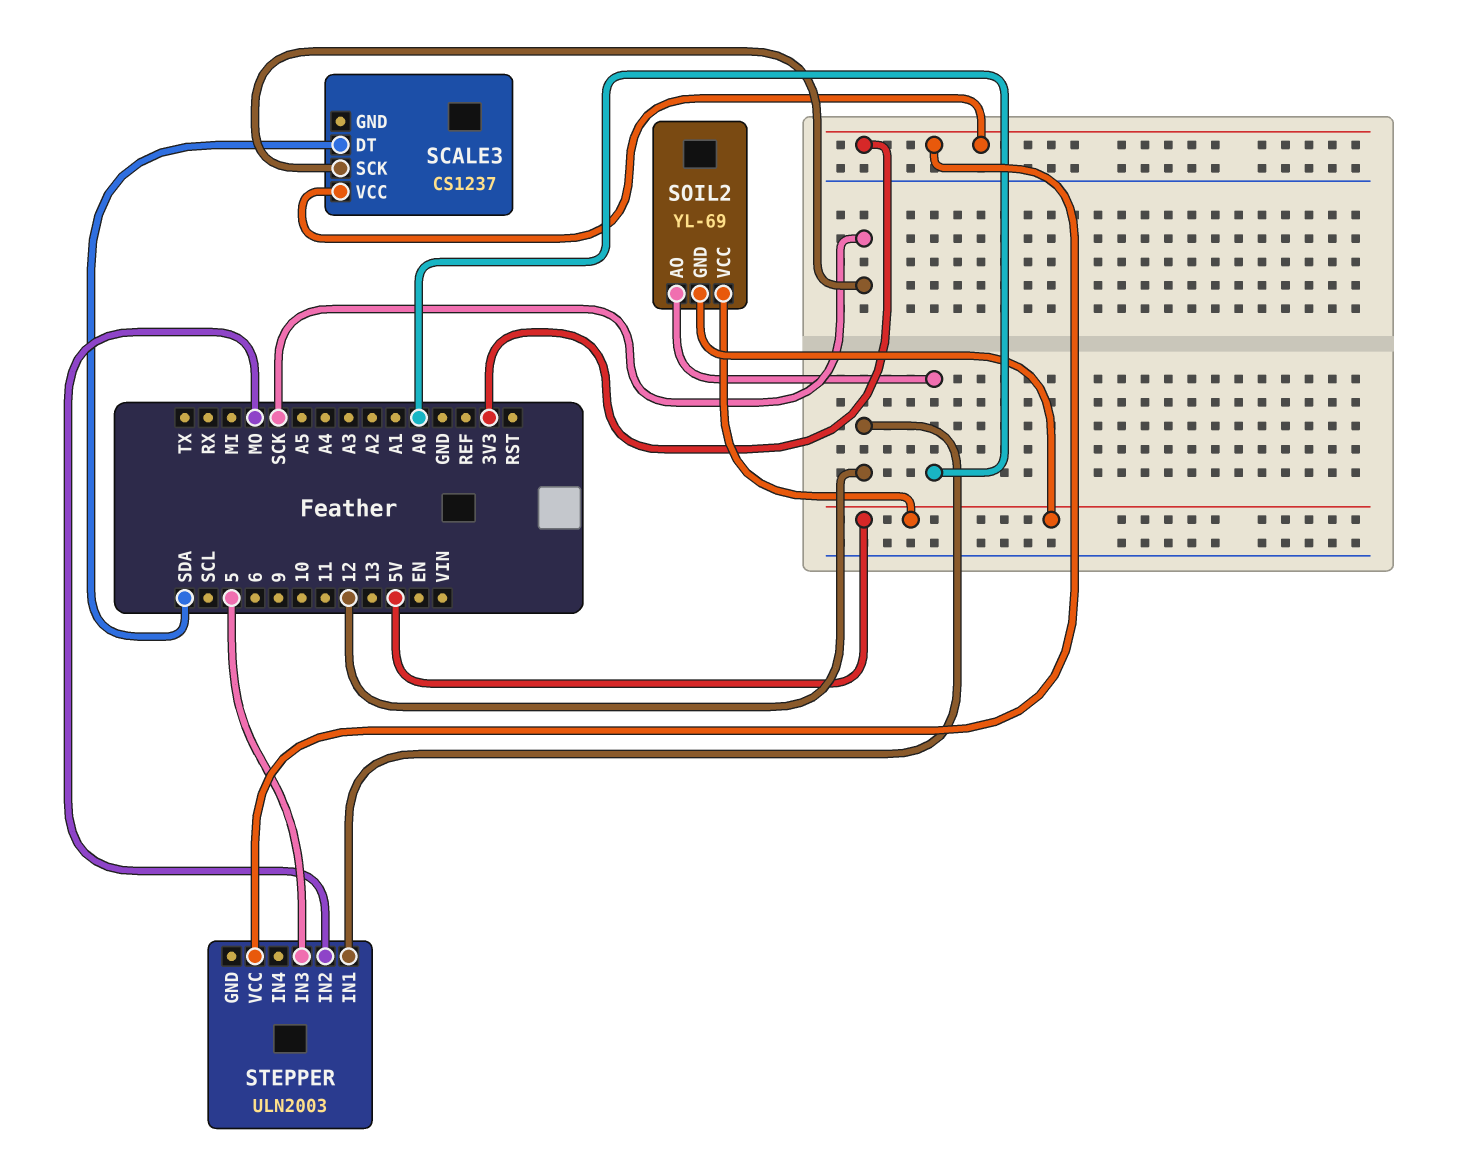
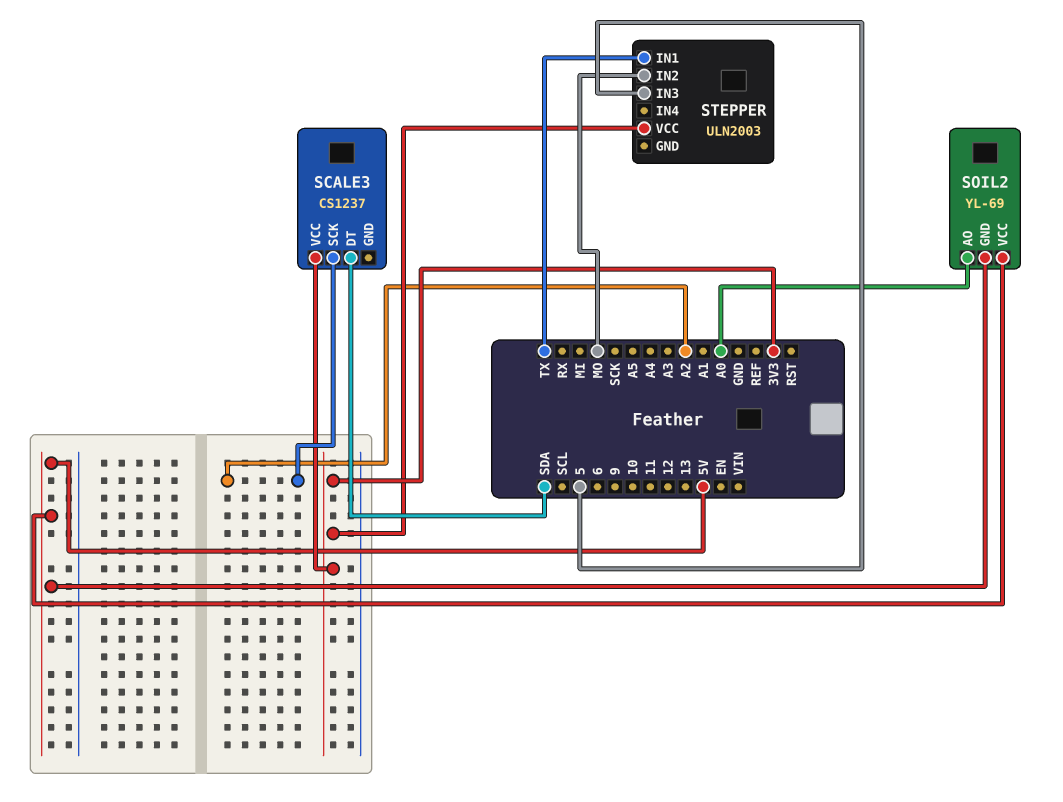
SCALE3 pin SCK: SCK -> A2
STEPPER pin IN1: 12 -> TX

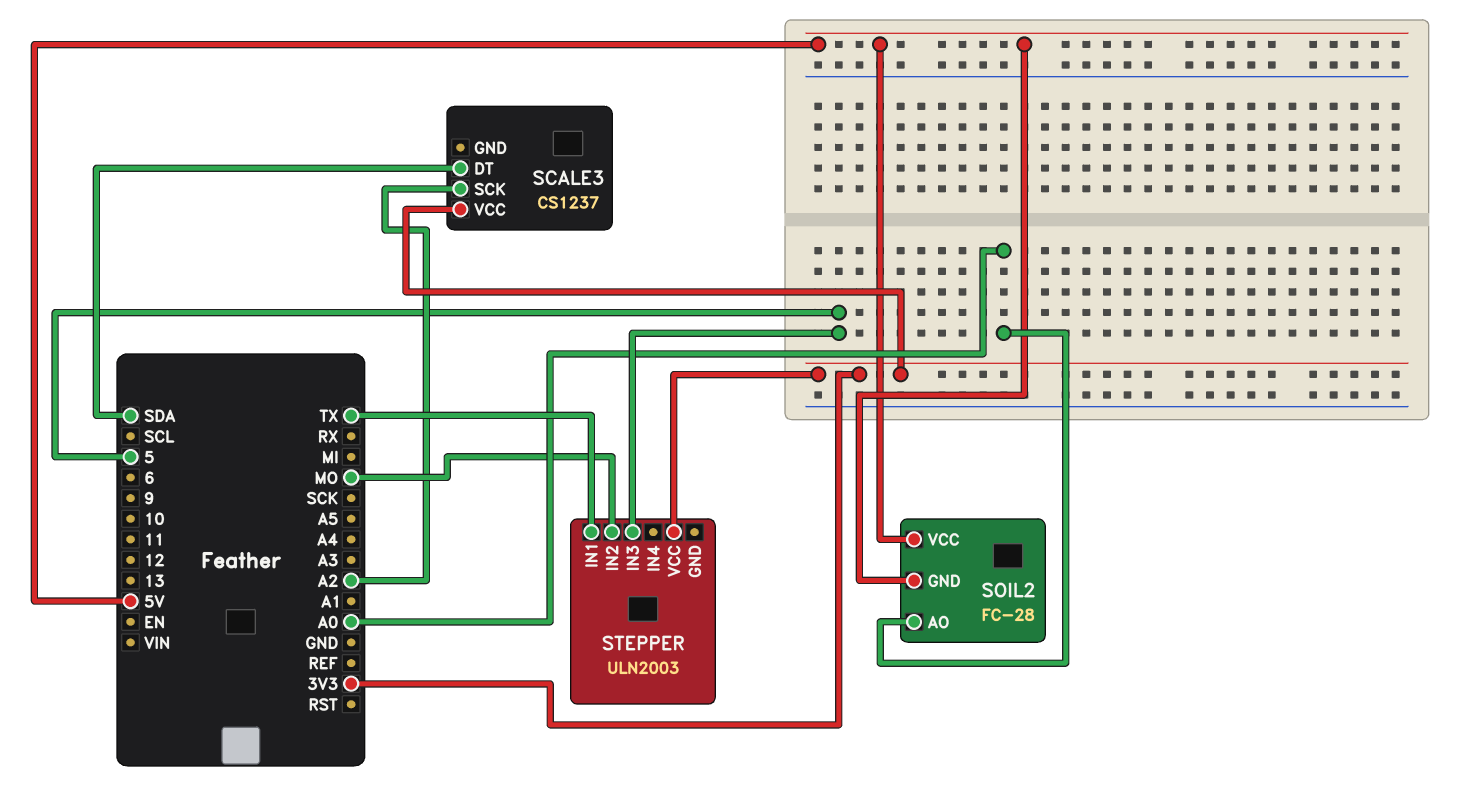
SOIL2: YL-69 -> FC-28

